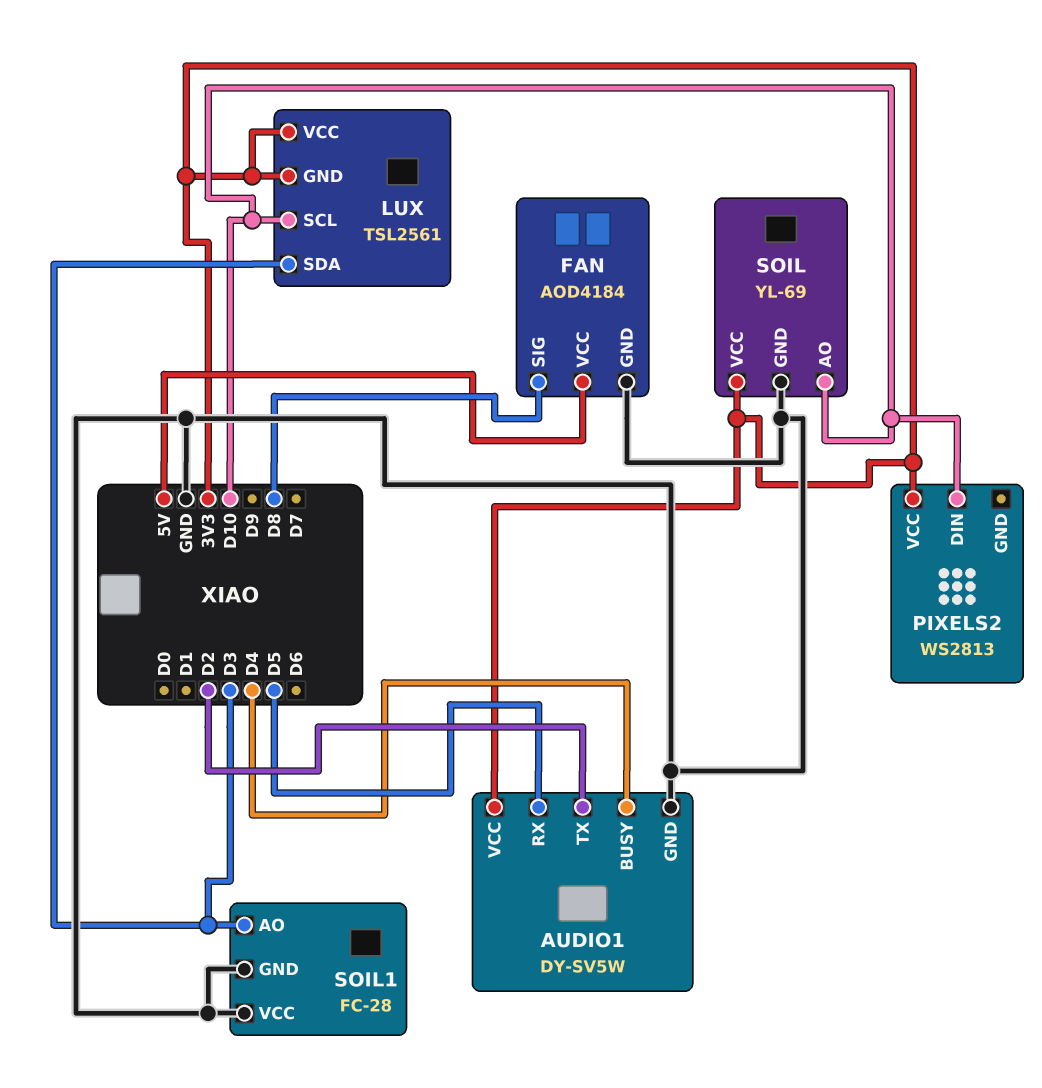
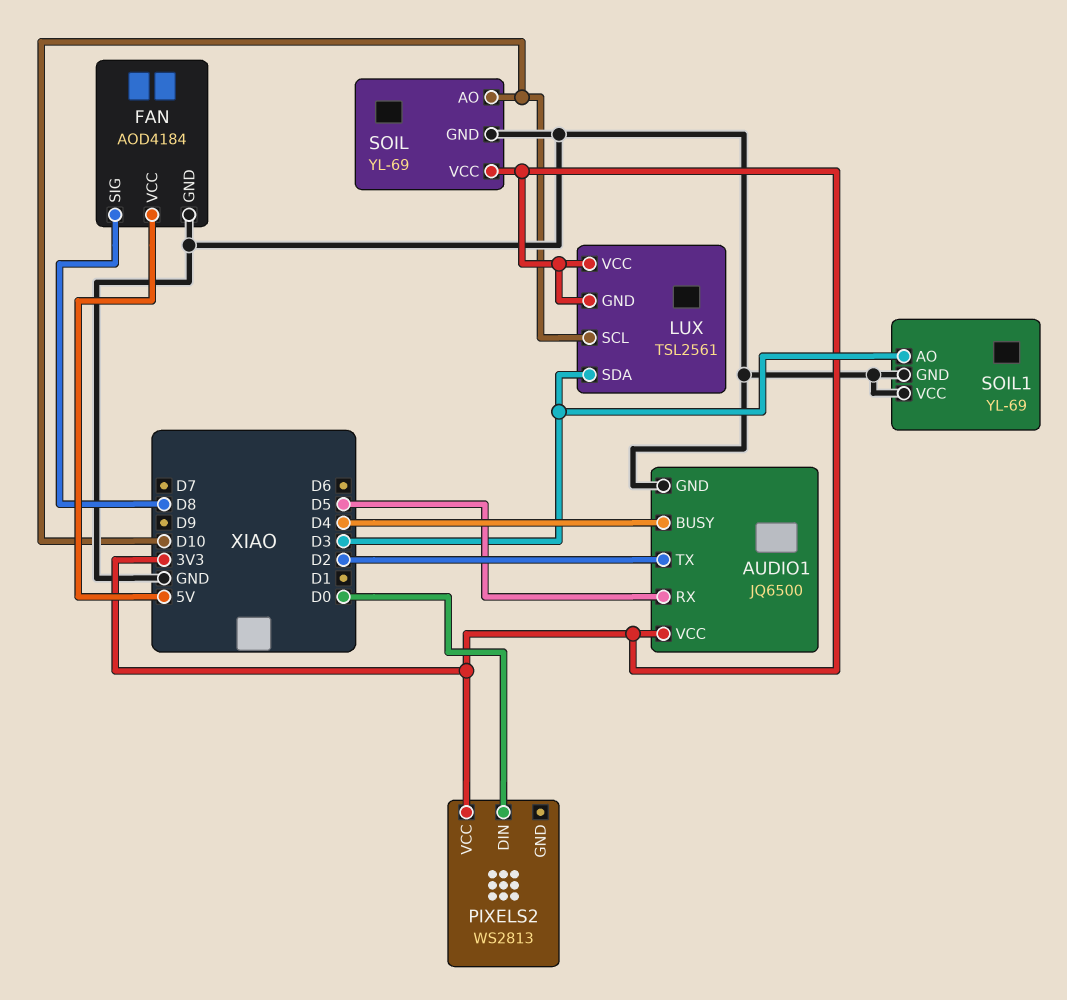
AUDIO1: DY-SV5W -> JQ6500
PIXELS2 pin DIN: D10 -> D0
SOIL1: FC-28 -> YL-69

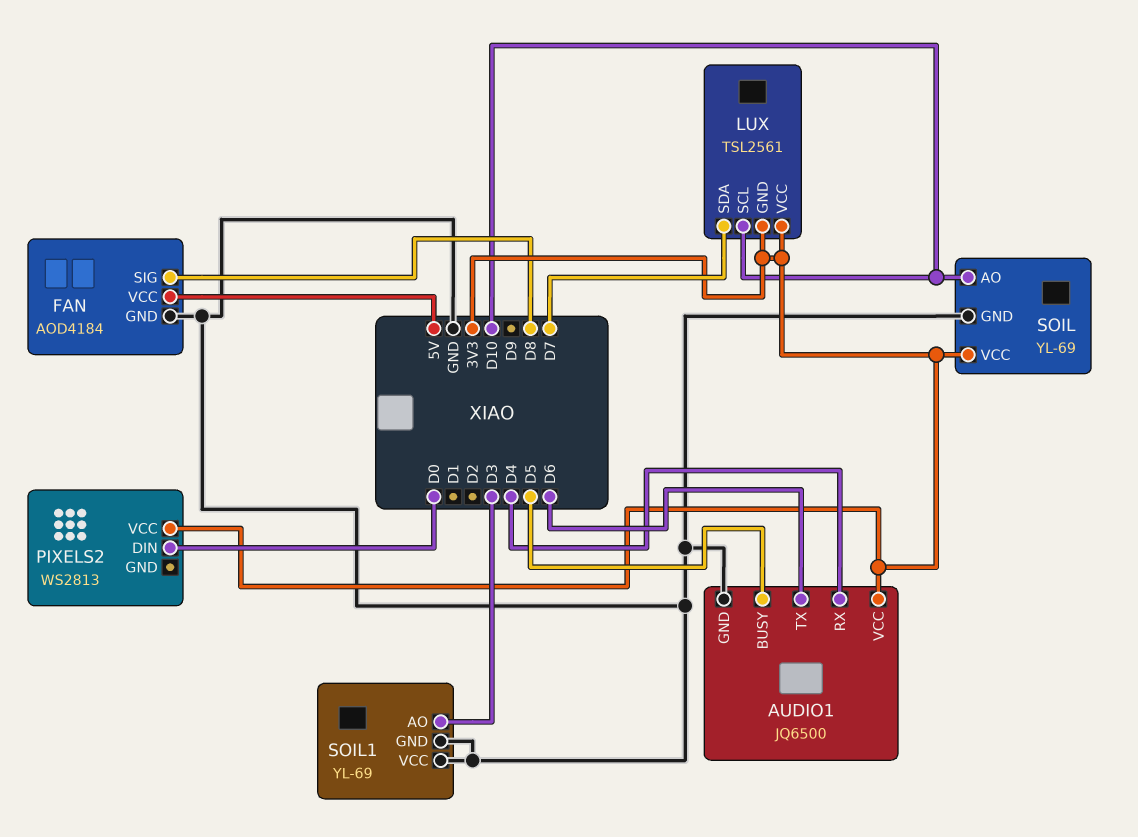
AUDIO1 pin BUSY: D4 -> D5
AUDIO1 pin RX: D5 -> D4
AUDIO1 pin TX: D2 -> D6
LUX pin SDA: D3 -> D7

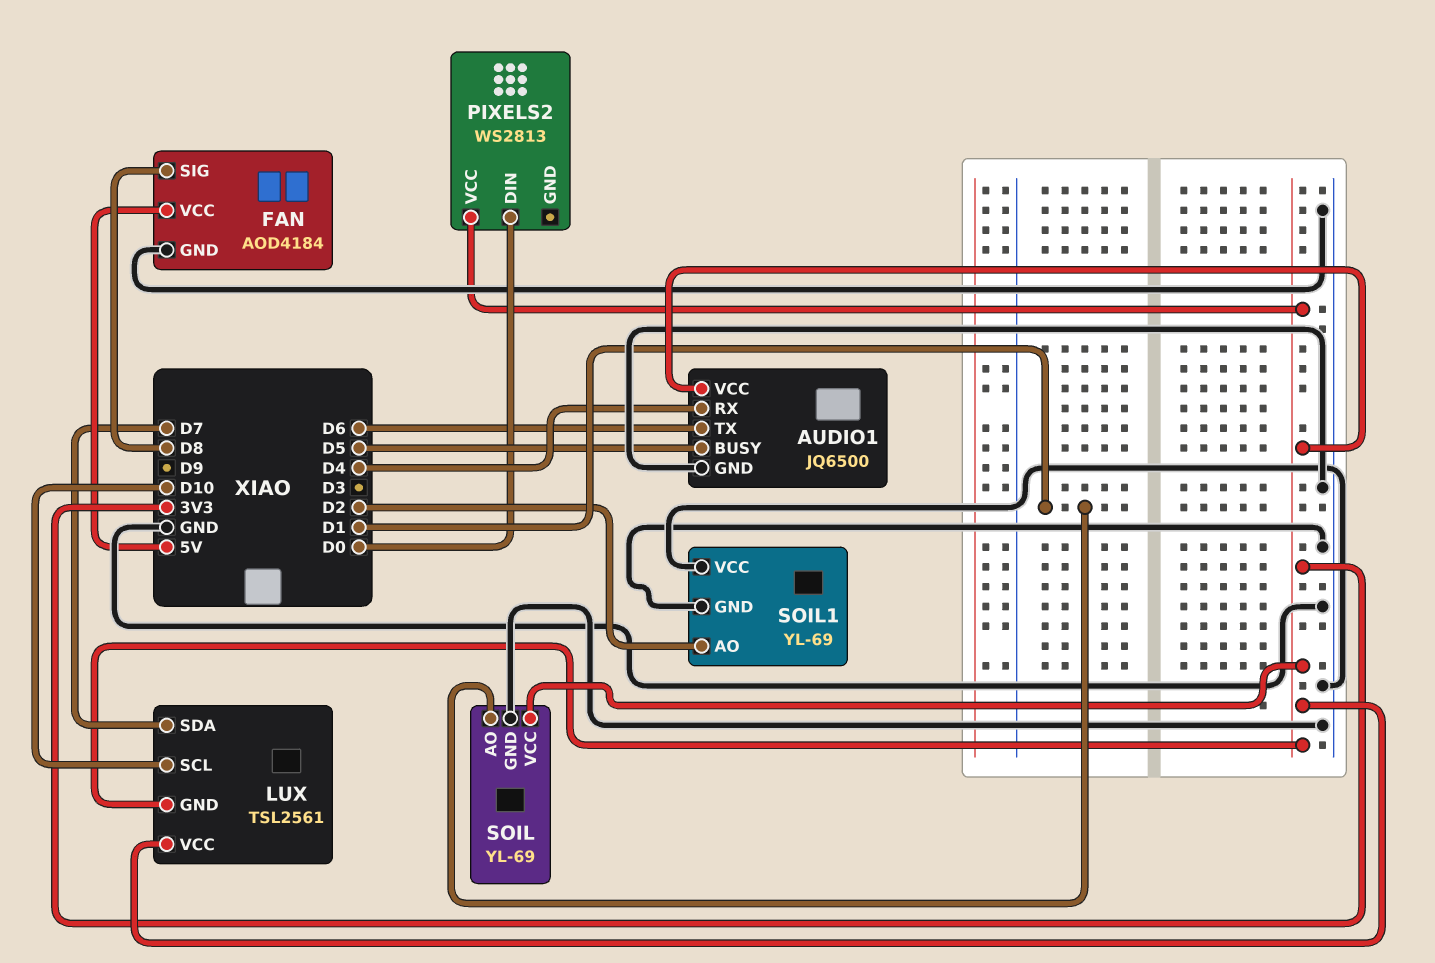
SOIL pin AO: D10 -> D1
SOIL1 pin AO: D3 -> D2

